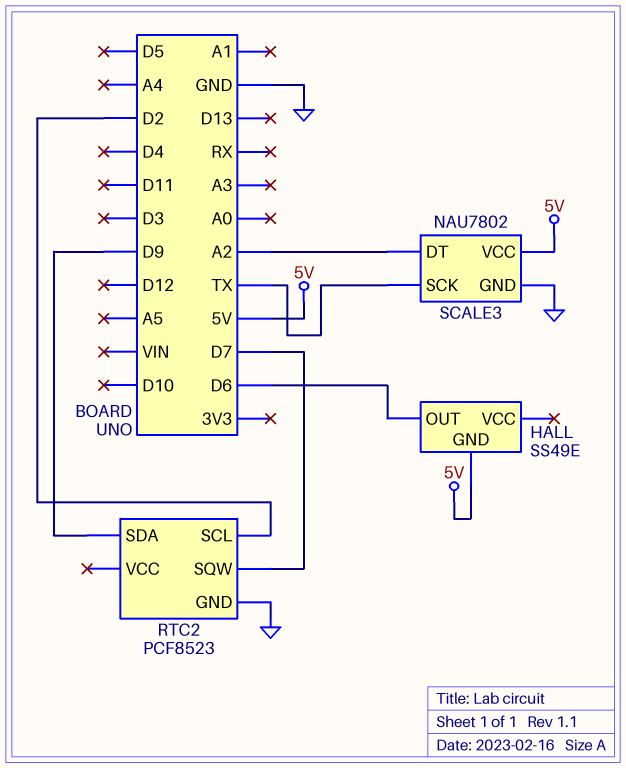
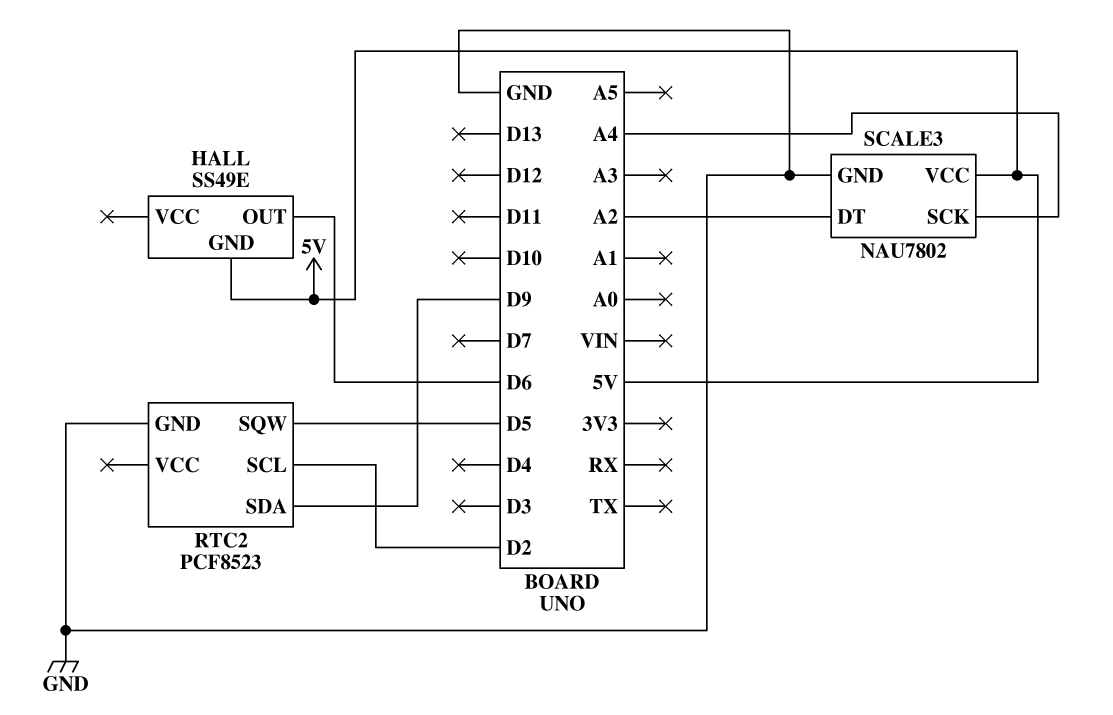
RTC2 pin SQW: D7 -> D5
SCALE3 pin SCK: TX -> A4

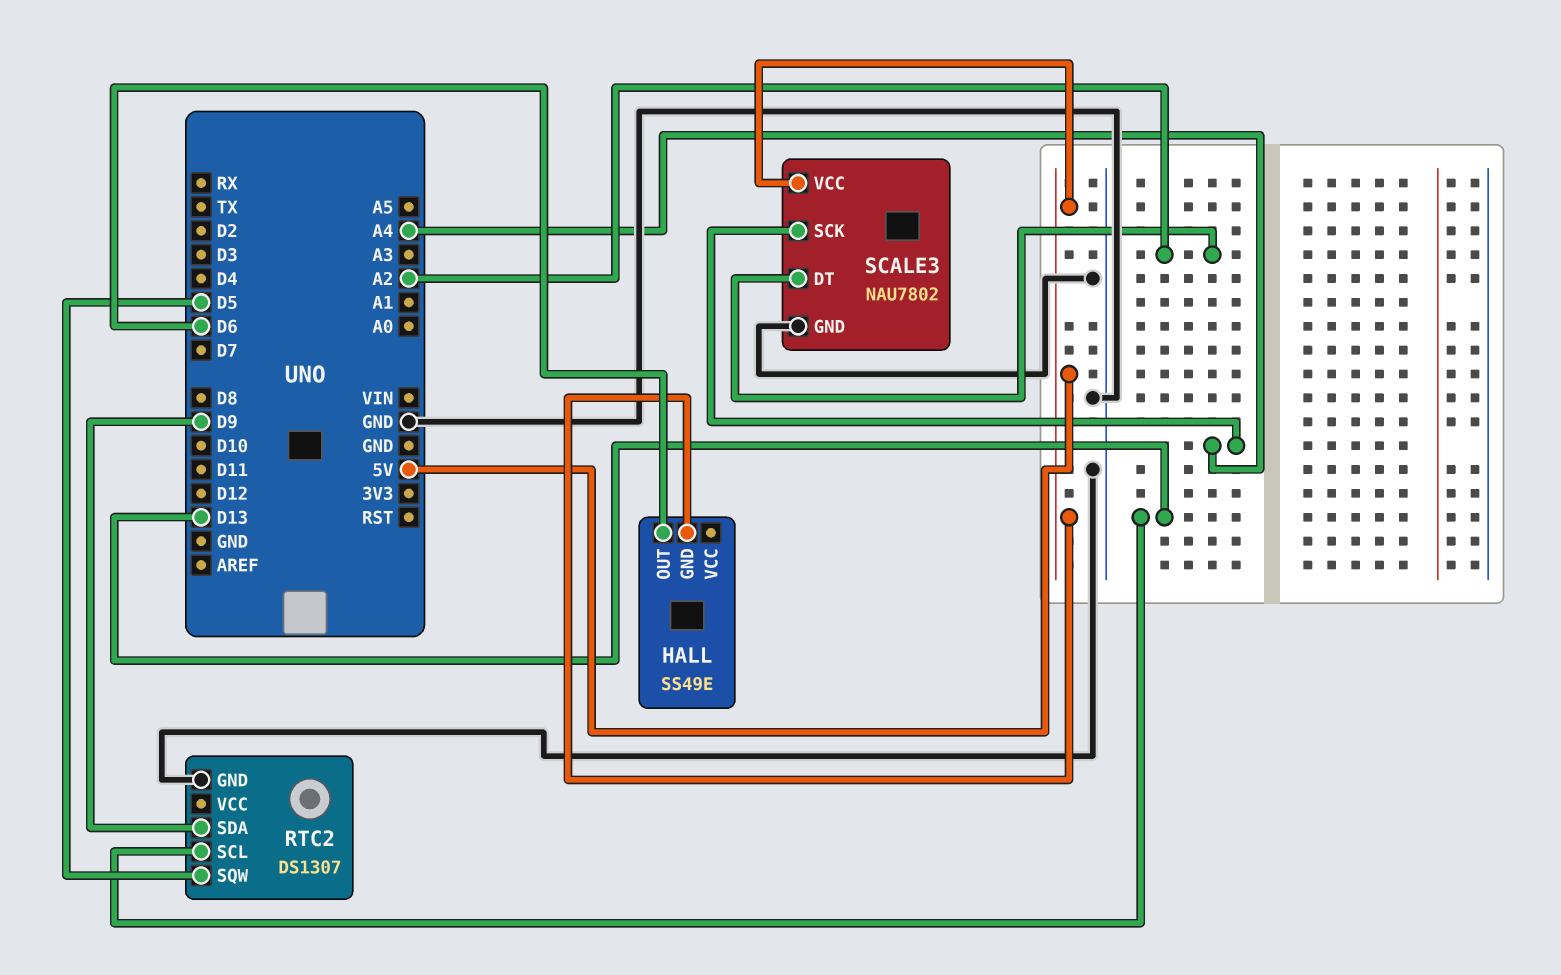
RTC2: PCF8523 -> DS1307
RTC2 pin SCL: D2 -> D13

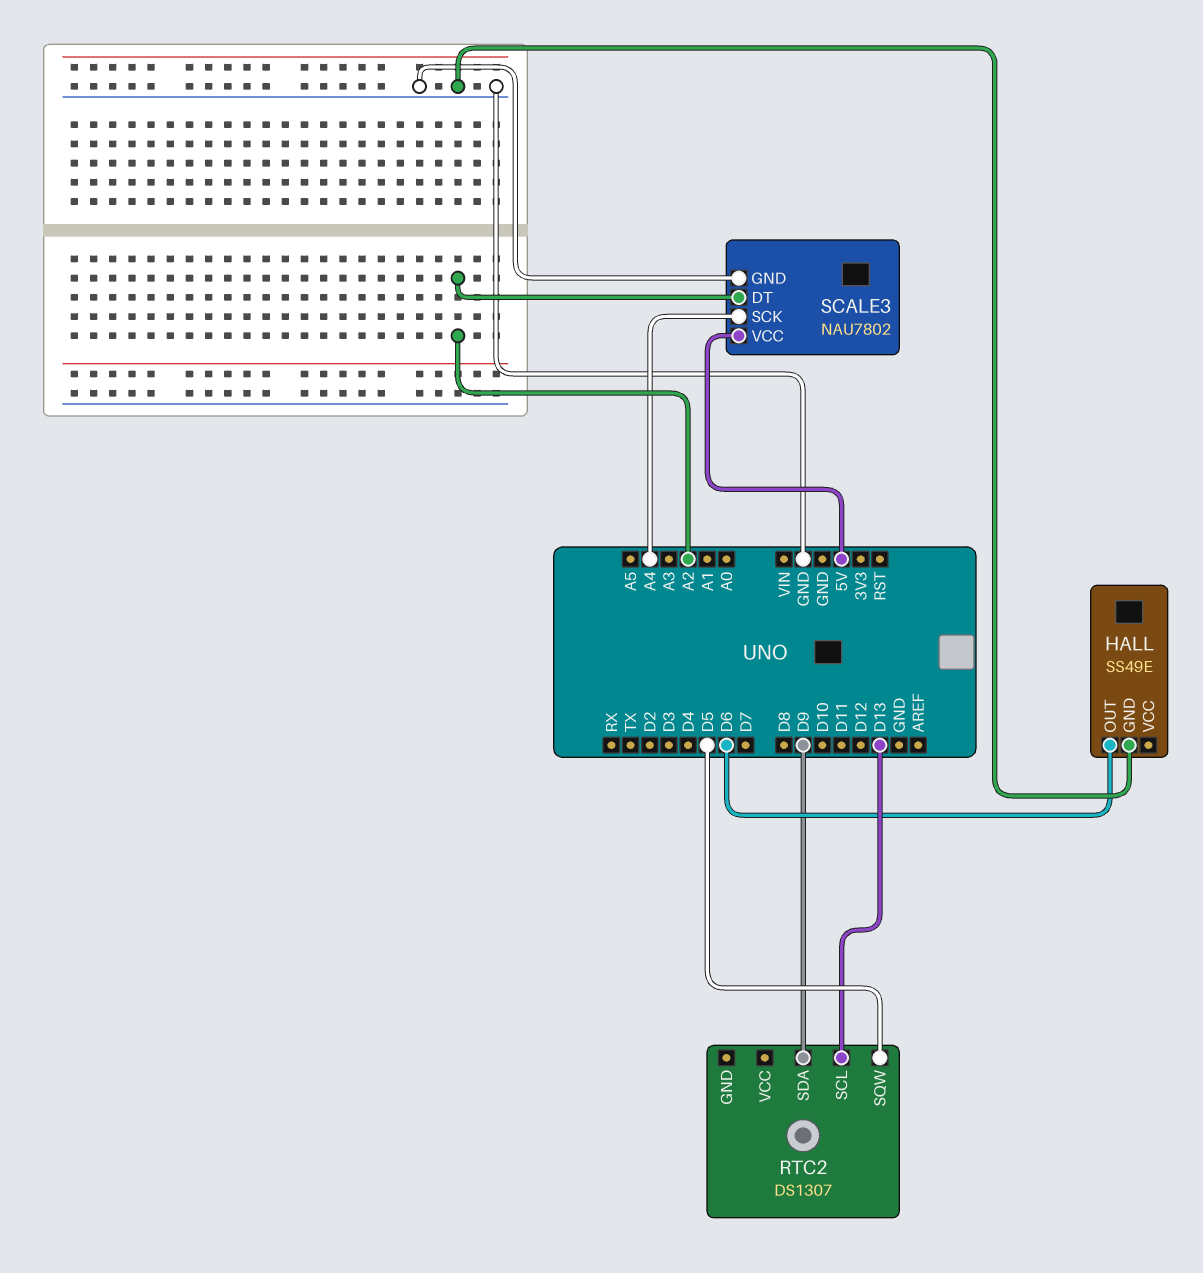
HALL pin GND: 5V -> GND
RTC2 pin GND: GND -> none

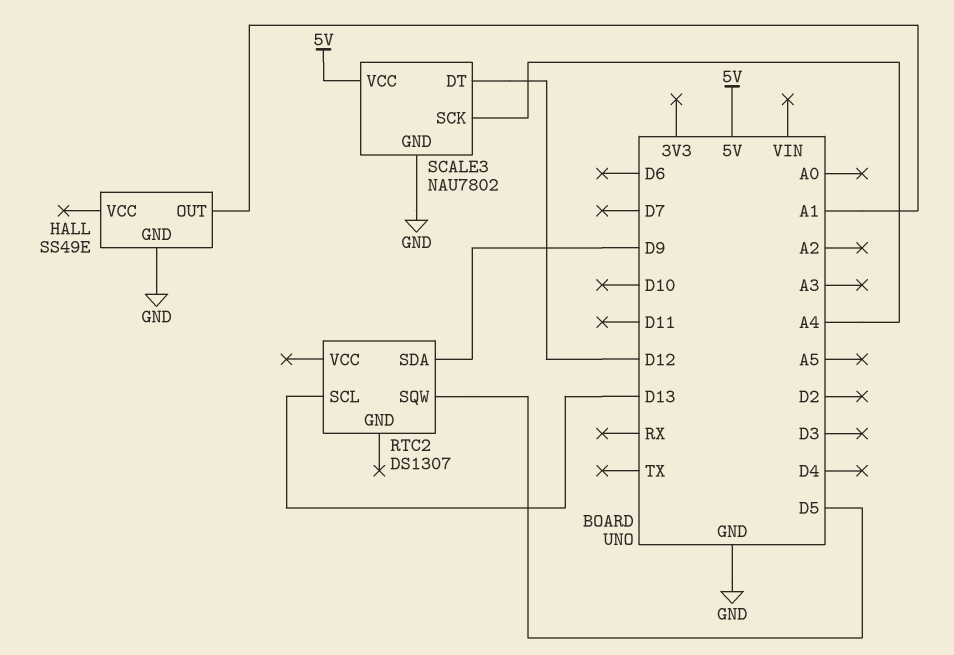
HALL pin OUT: D6 -> A1
SCALE3 pin DT: A2 -> D12

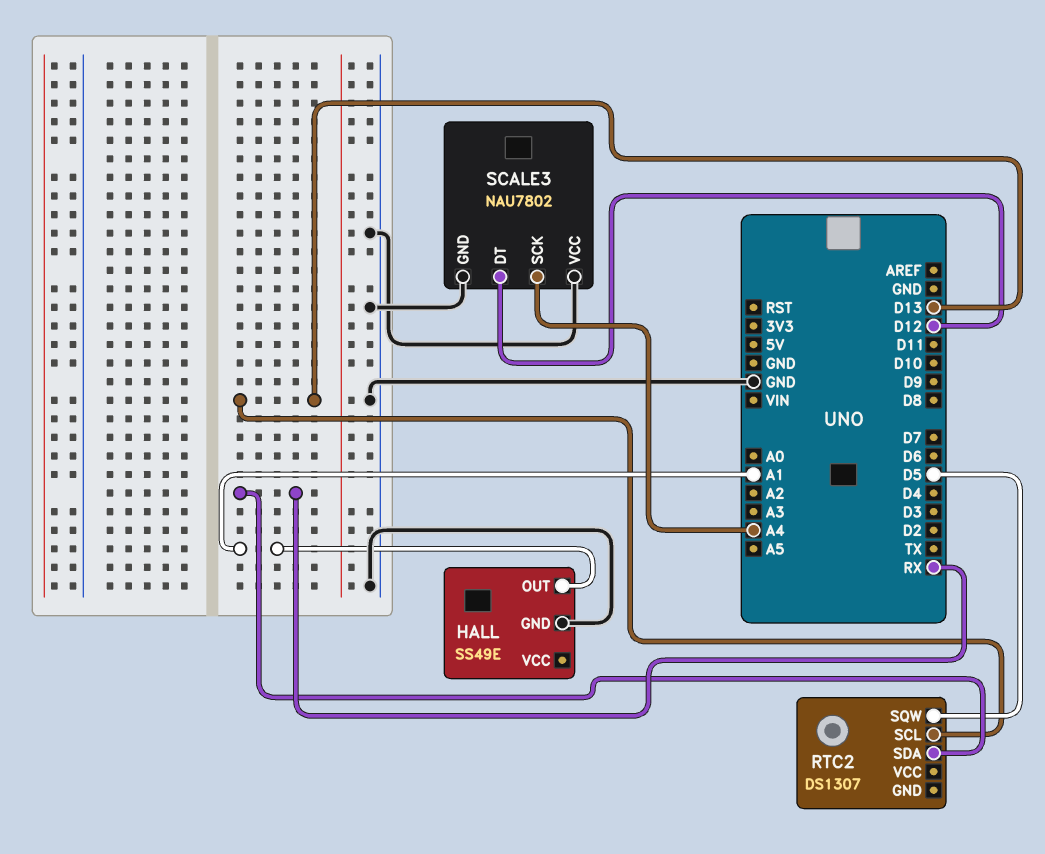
RTC2 pin SDA: D9 -> RX
SCALE3 pin VCC: 5V -> GND

